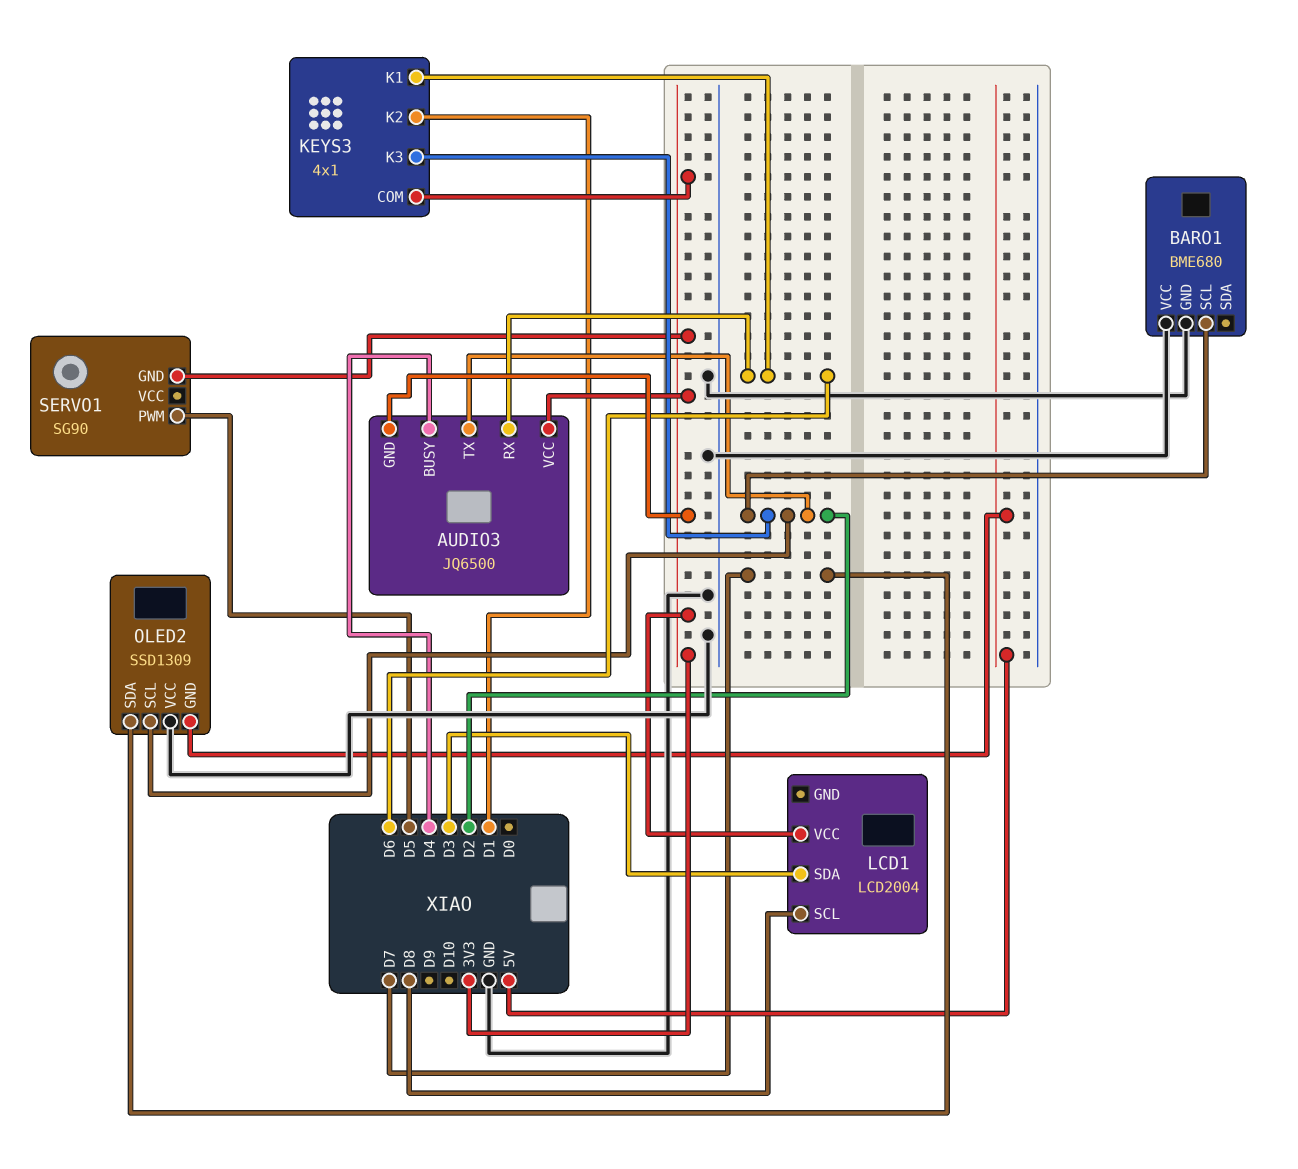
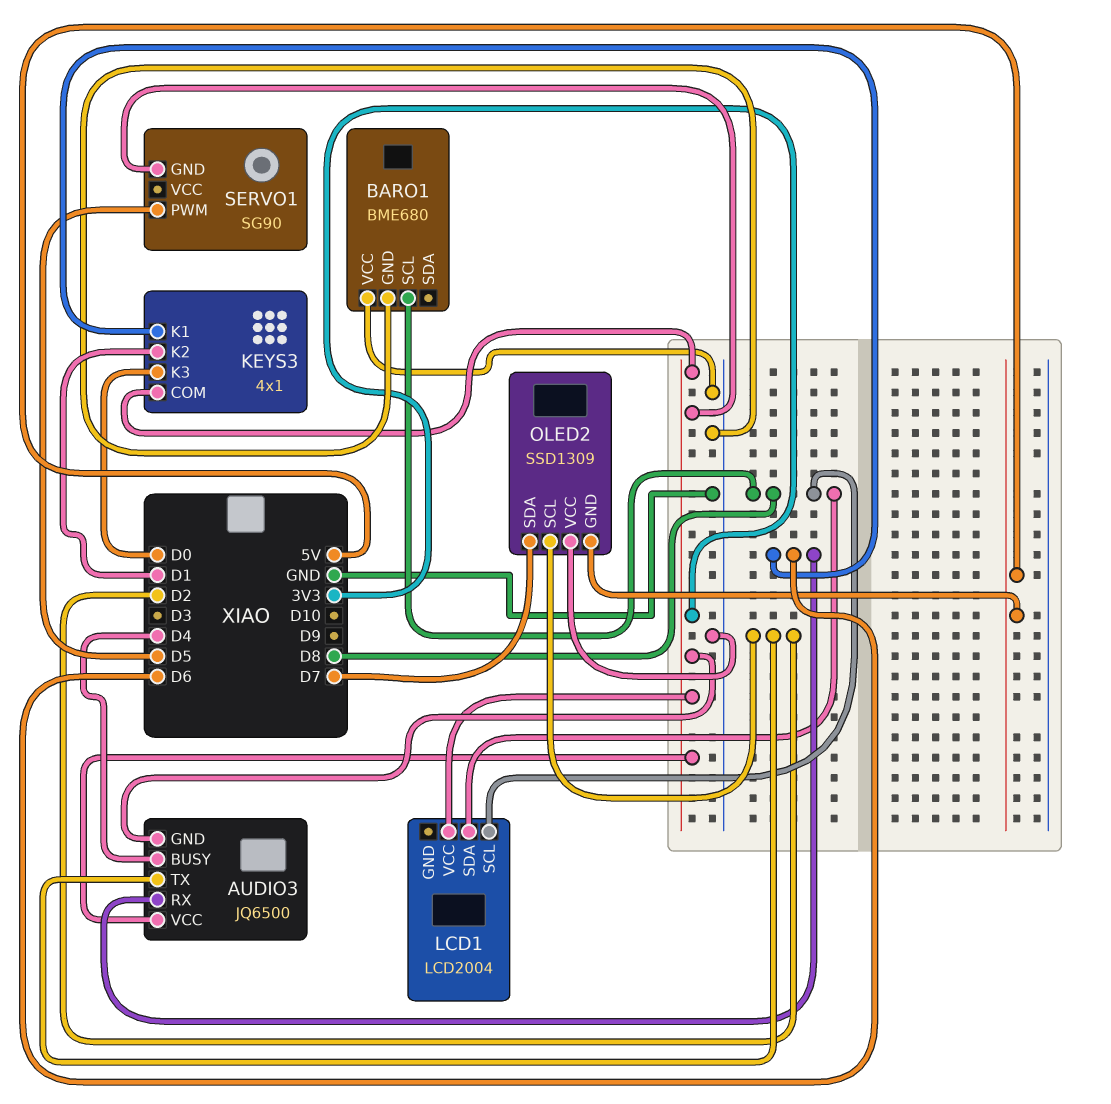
BARO1 pin SCL: D2 -> D8
KEYS3 pin K3: D2 -> D0
LCD1 pin SDA: D3 -> D8

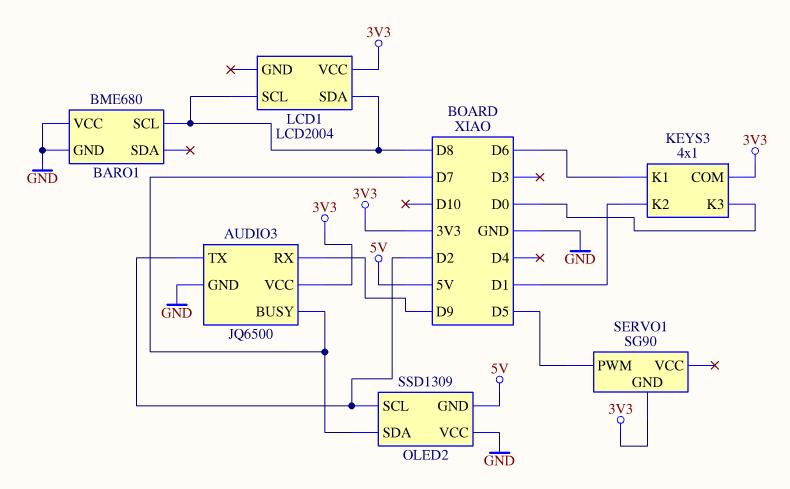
AUDIO3 pin BUSY: D4 -> D7
AUDIO3 pin GND: 3V3 -> GND
AUDIO3 pin RX: D6 -> D9

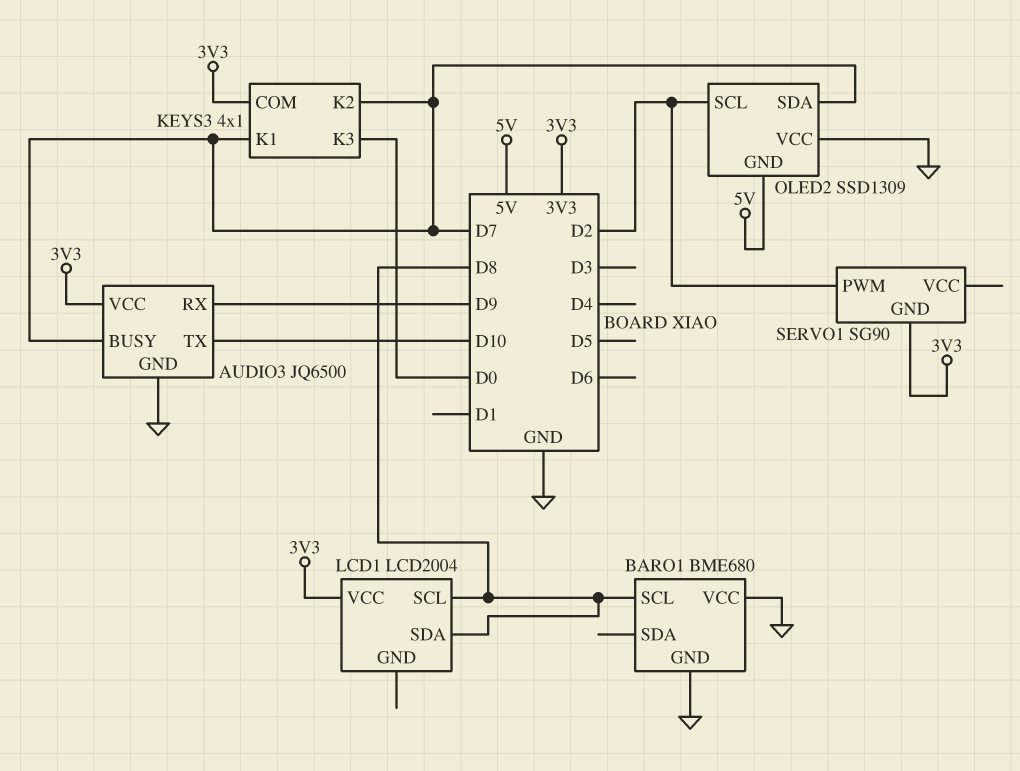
AUDIO3 pin TX: D2 -> D10
KEYS3 pin K1: D6 -> D7
KEYS3 pin K2: D1 -> D7
SERVO1 pin PWM: D5 -> D2

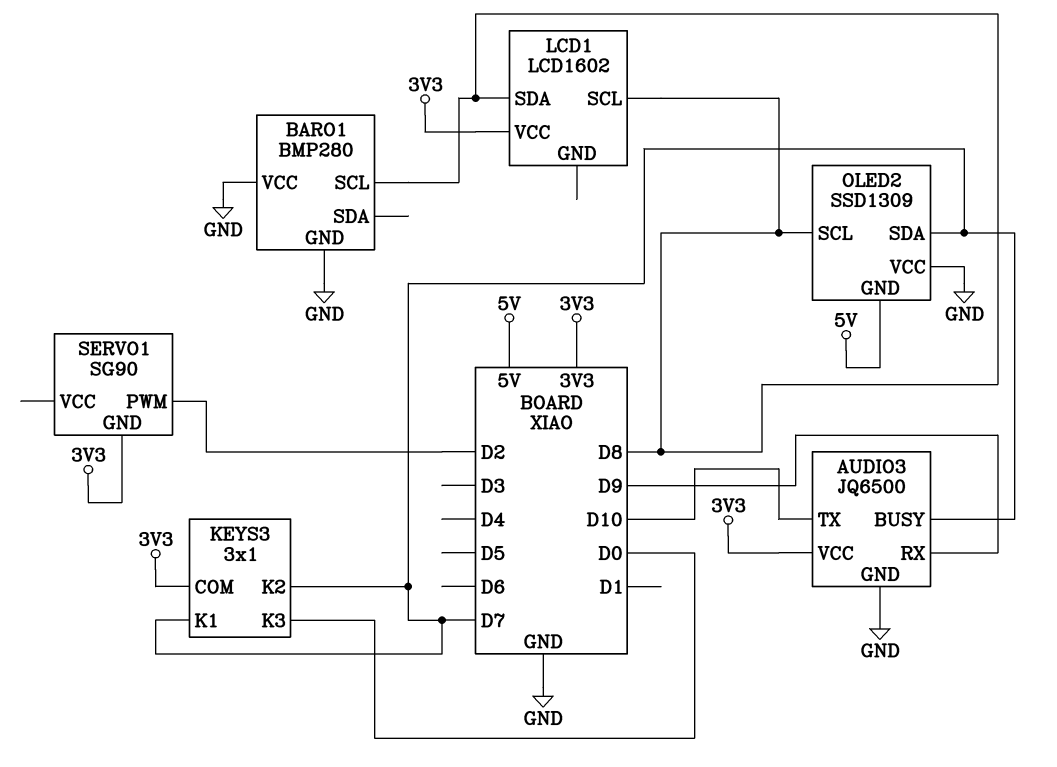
BARO1: BME680 -> BMP280
KEYS3: 4x1 -> 3x1
LCD1: LCD2004 -> LCD1602
OLED2 pin SCL: D2 -> D8

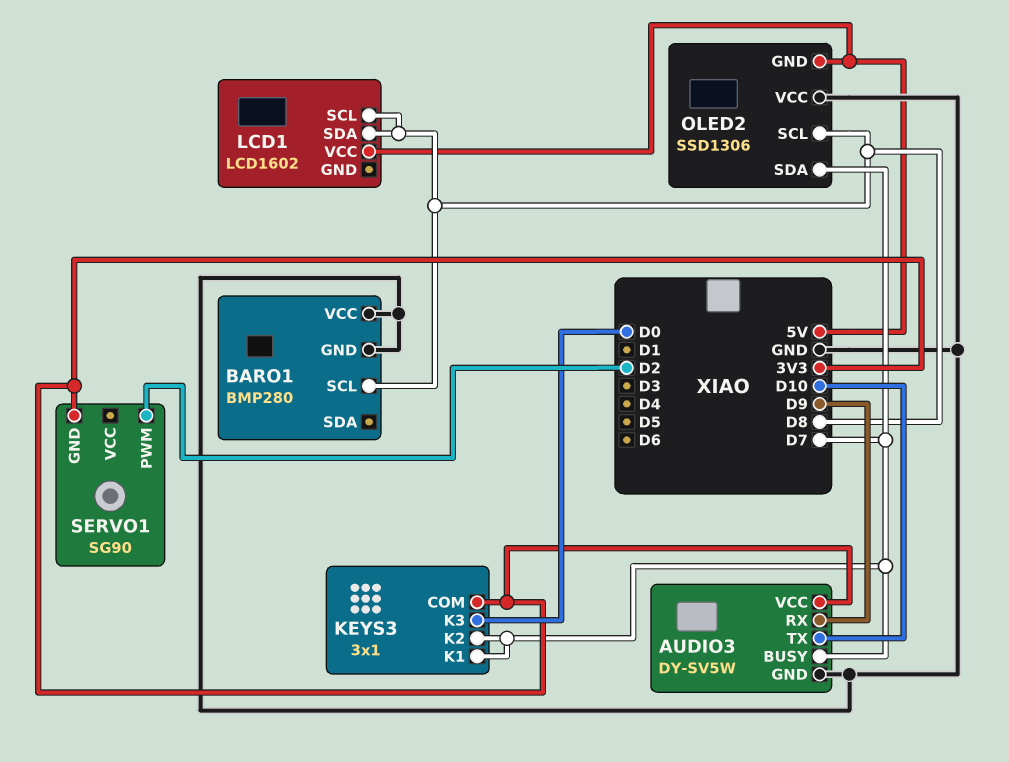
AUDIO3: JQ6500 -> DY-SV5W
LCD1 pin VCC: 3V3 -> 5V
OLED2: SSD1309 -> SSD1306

